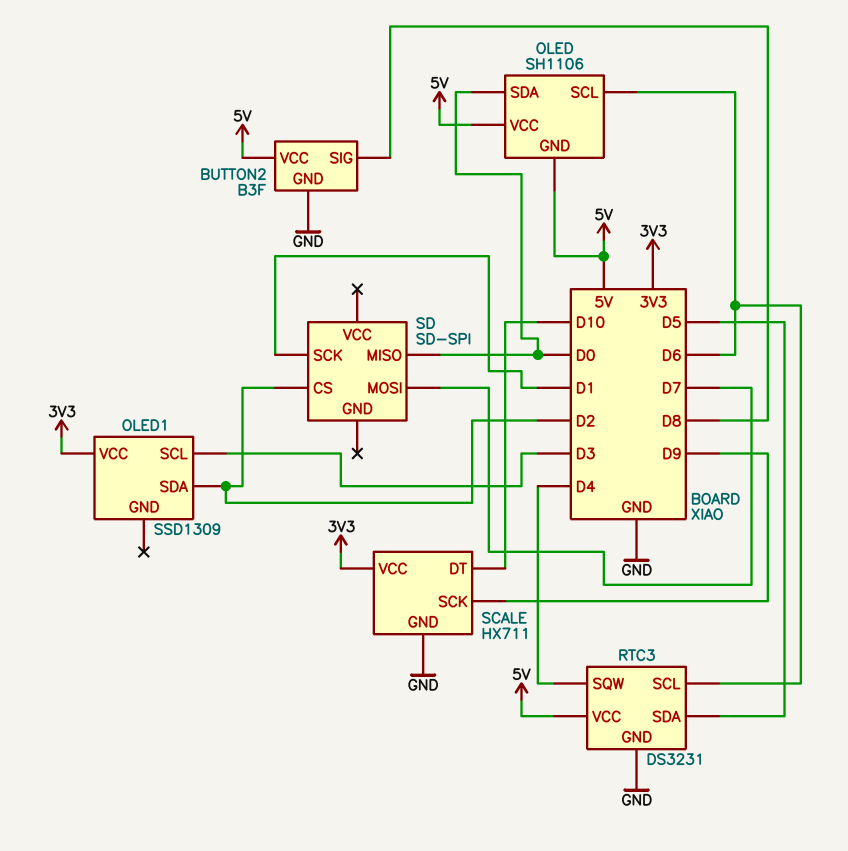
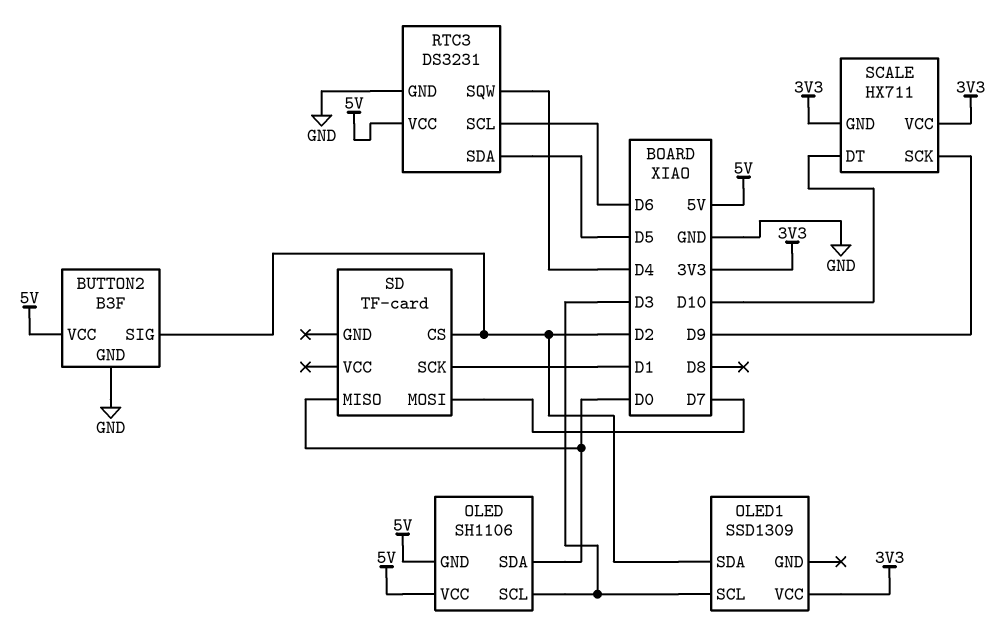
BUTTON2 pin SIG: D8 -> D2
OLED pin SCL: D6 -> D3
SCALE pin GND: GND -> 3V3
SD: SD-SPI -> TF-card

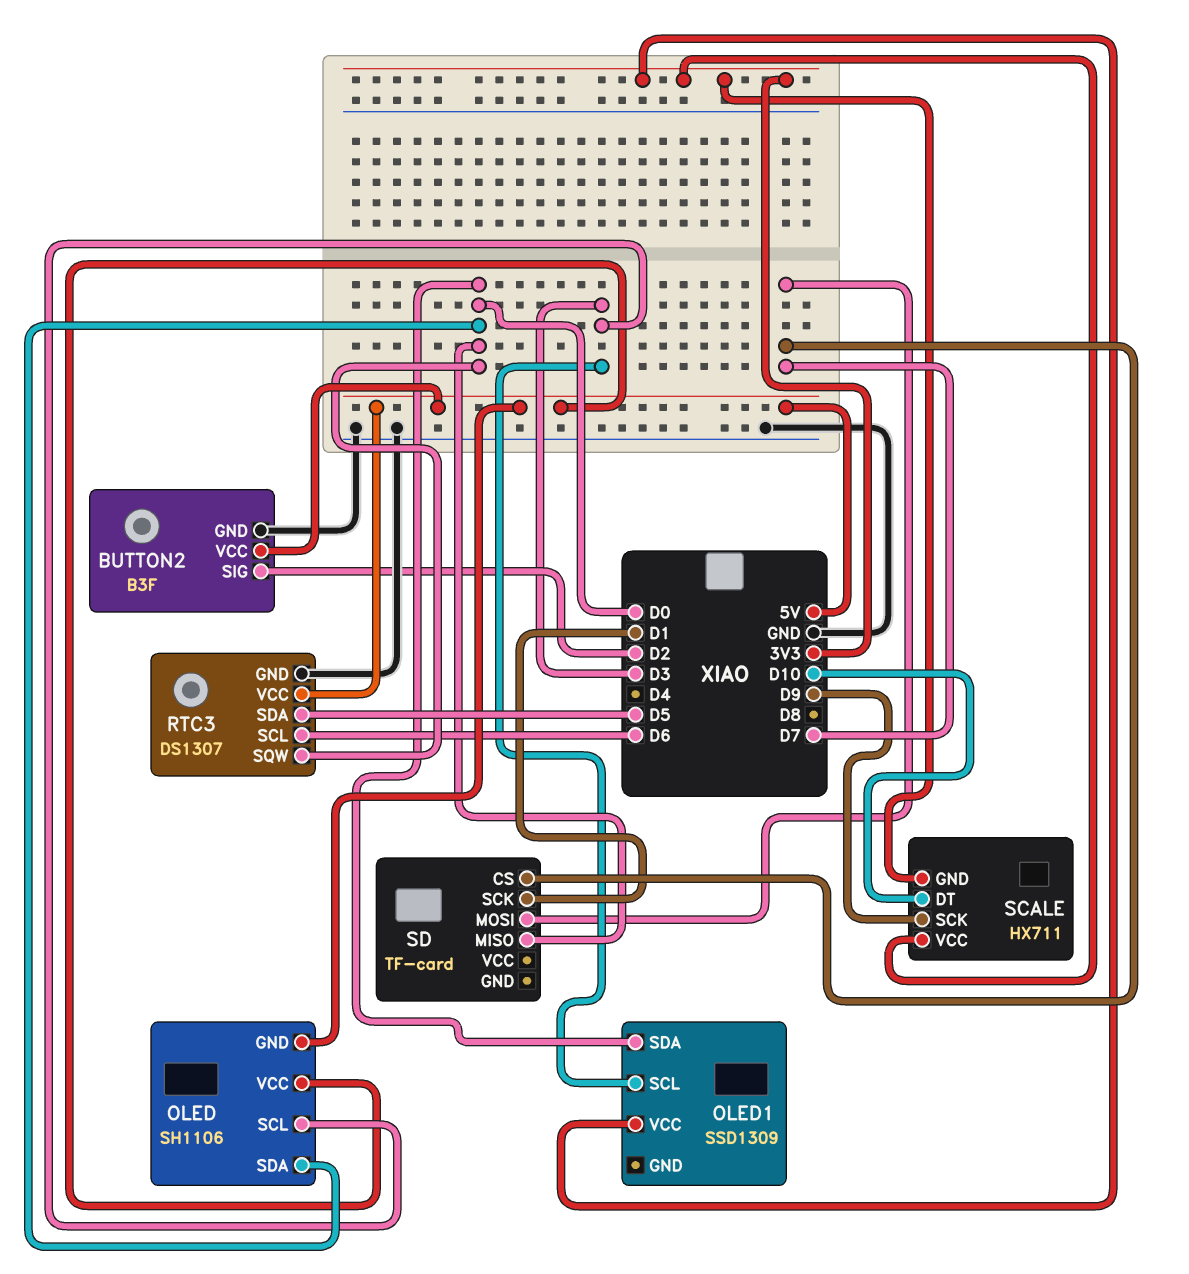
OLED1 pin SDA: D2 -> D0
RTC3: DS3231 -> DS1307
RTC3 pin SQW: D4 -> D0
SD pin CS: D2 -> D7

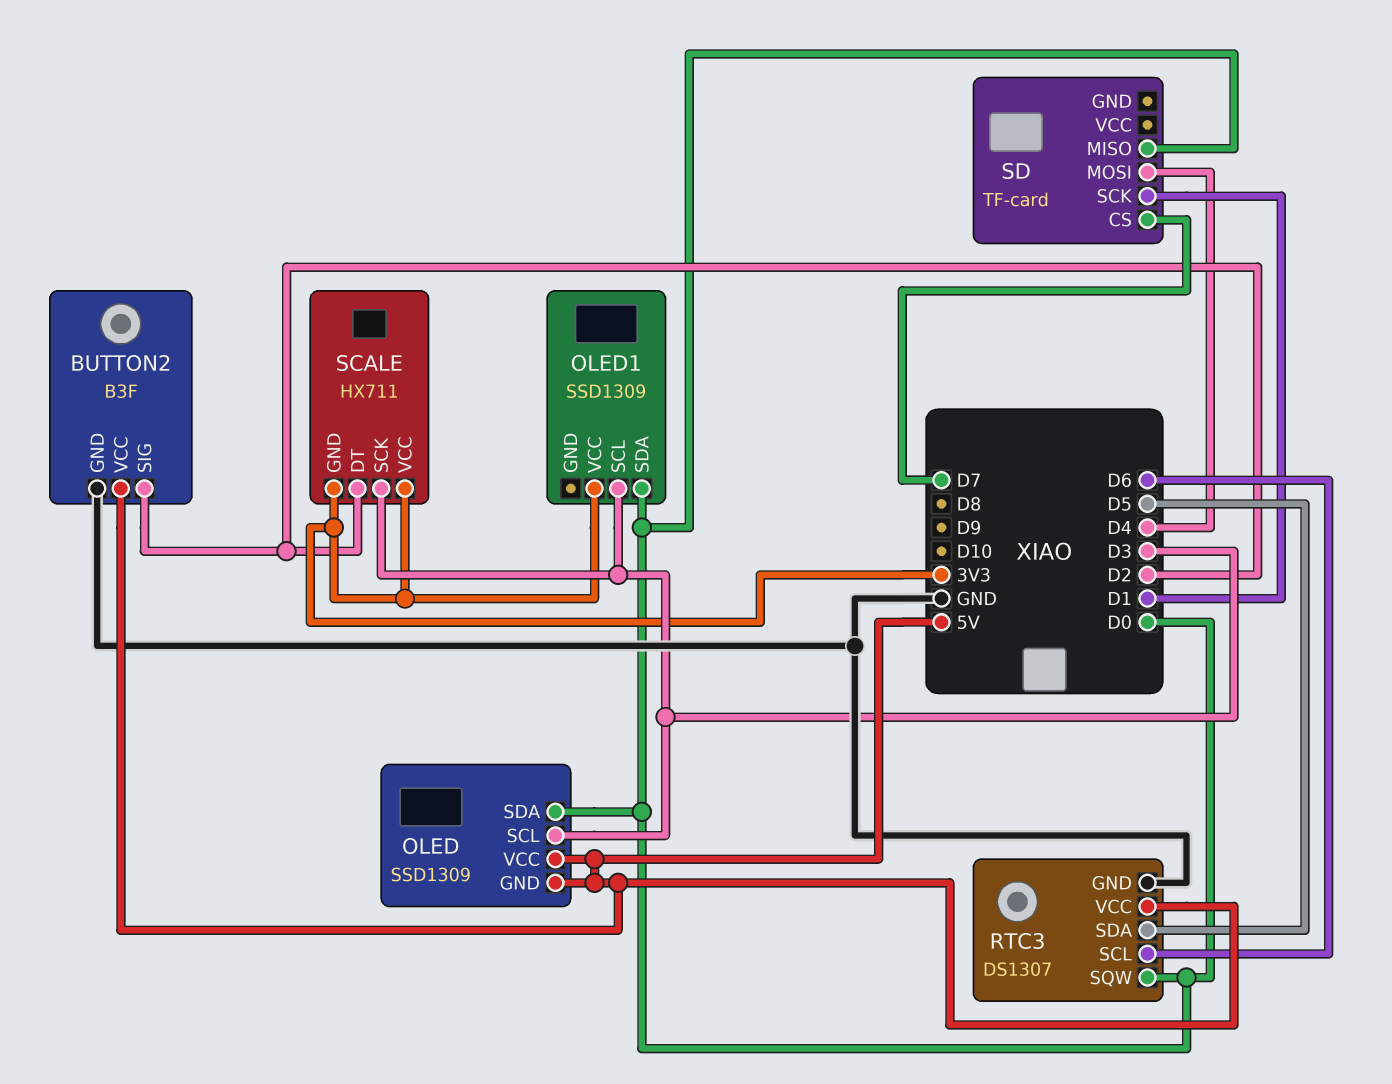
OLED: SH1106 -> SSD1309
SCALE pin DT: D10 -> D2
SCALE pin SCK: D9 -> D3
SD pin MOSI: D7 -> D4

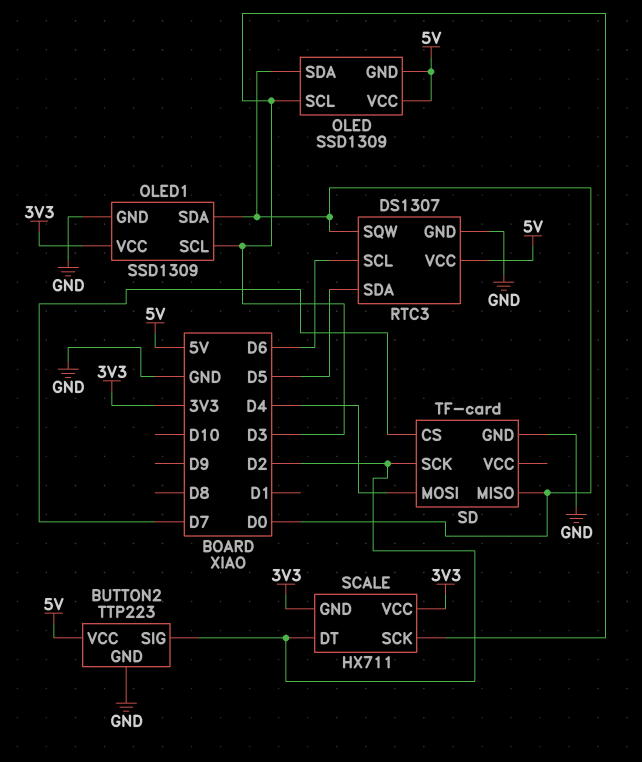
BUTTON2: B3F -> TTP223
OLED1 pin GND: none -> GND
SD pin GND: none -> GND
SD pin SCK: D1 -> D2

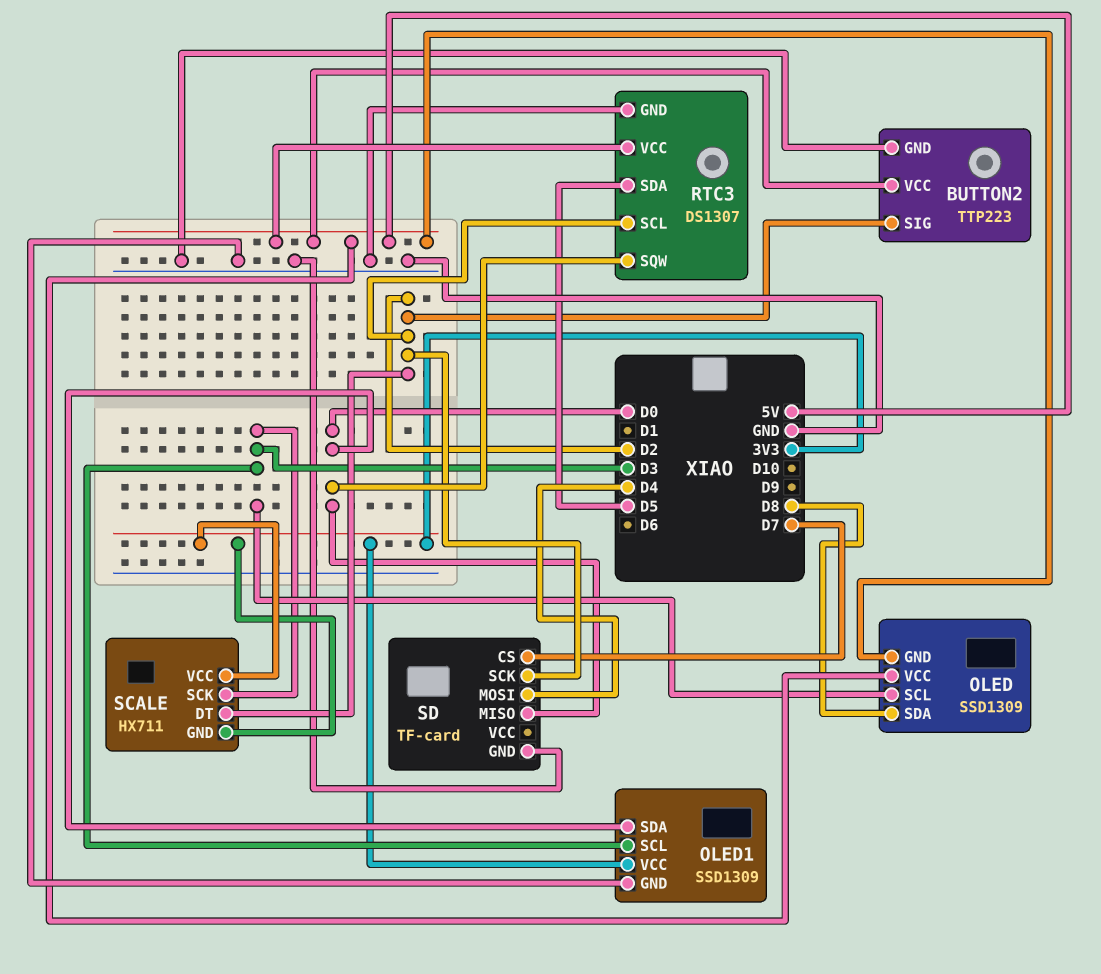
OLED pin SDA: D0 -> D8
RTC3 pin SCL: D6 -> D2

